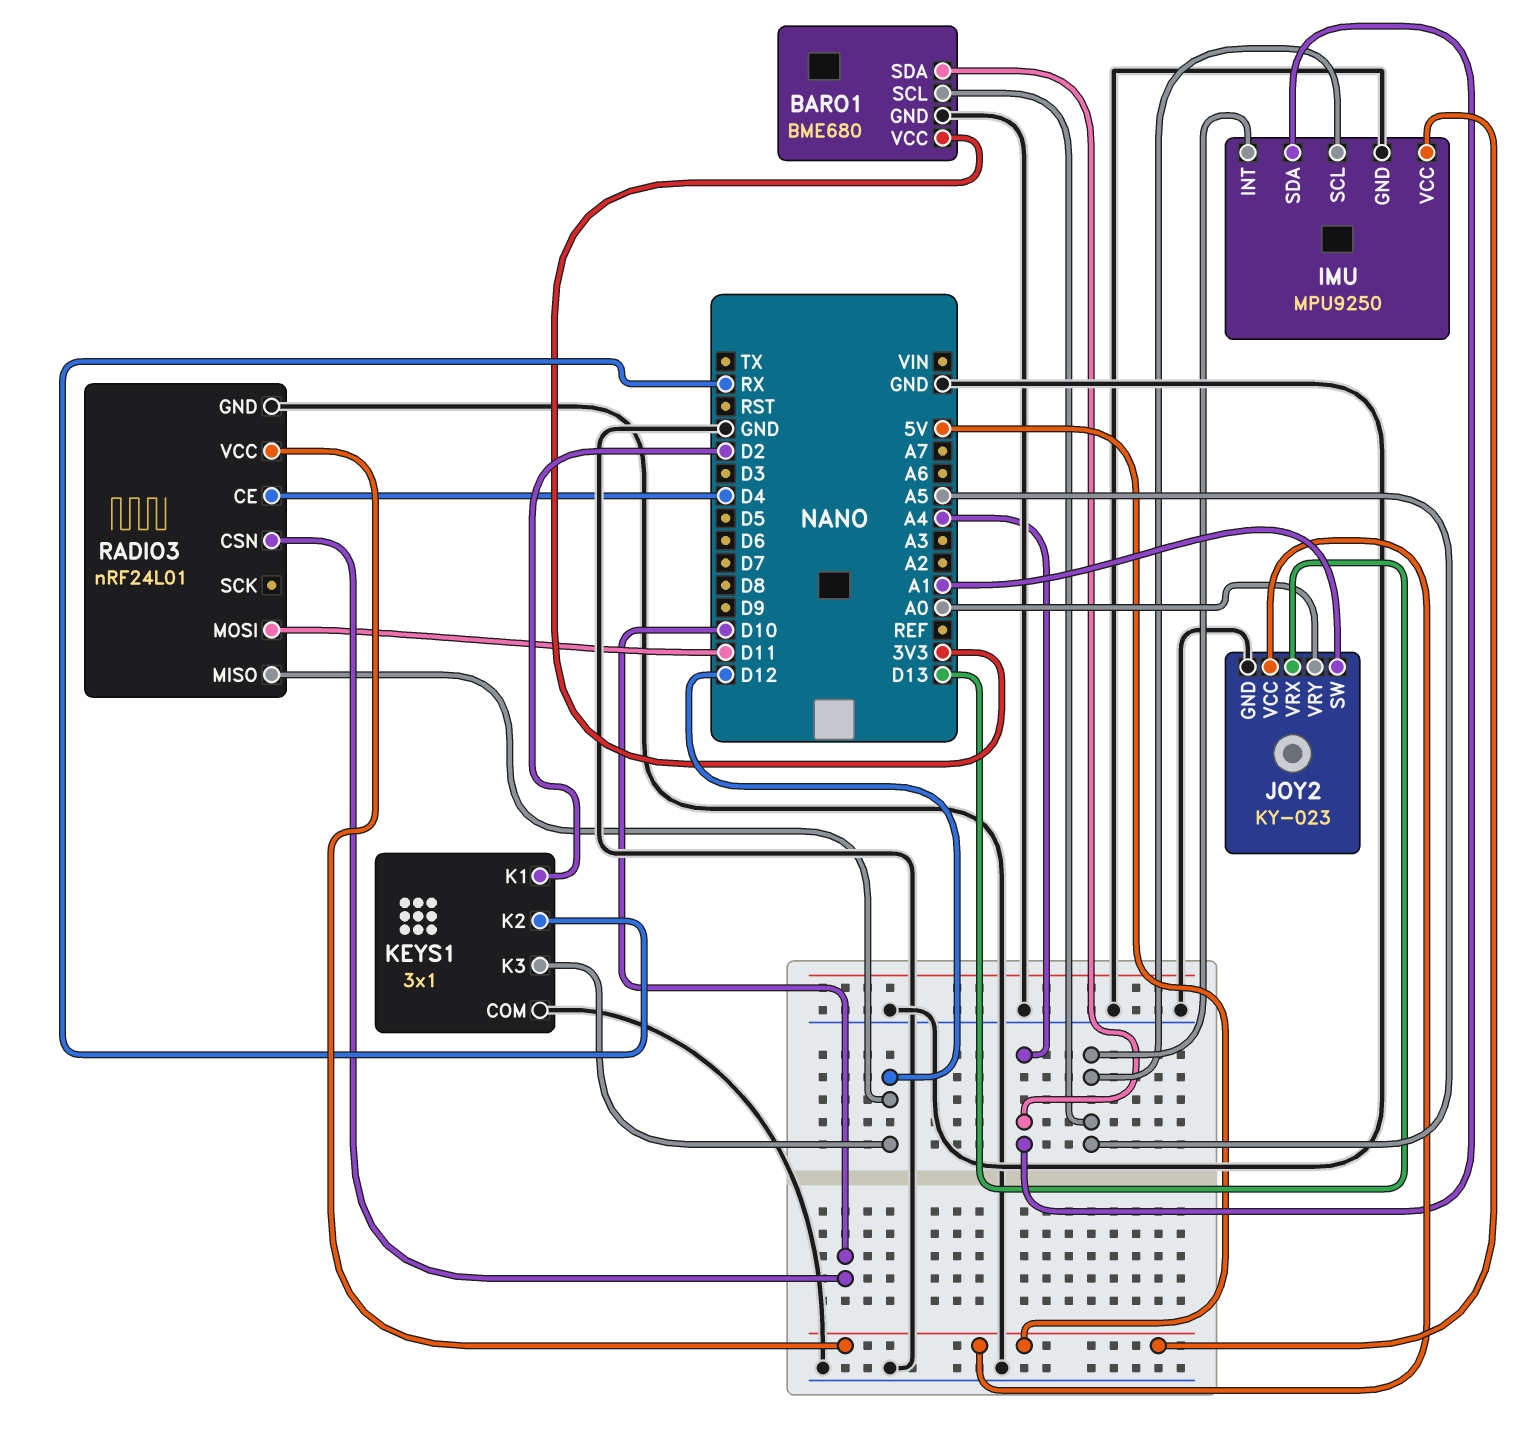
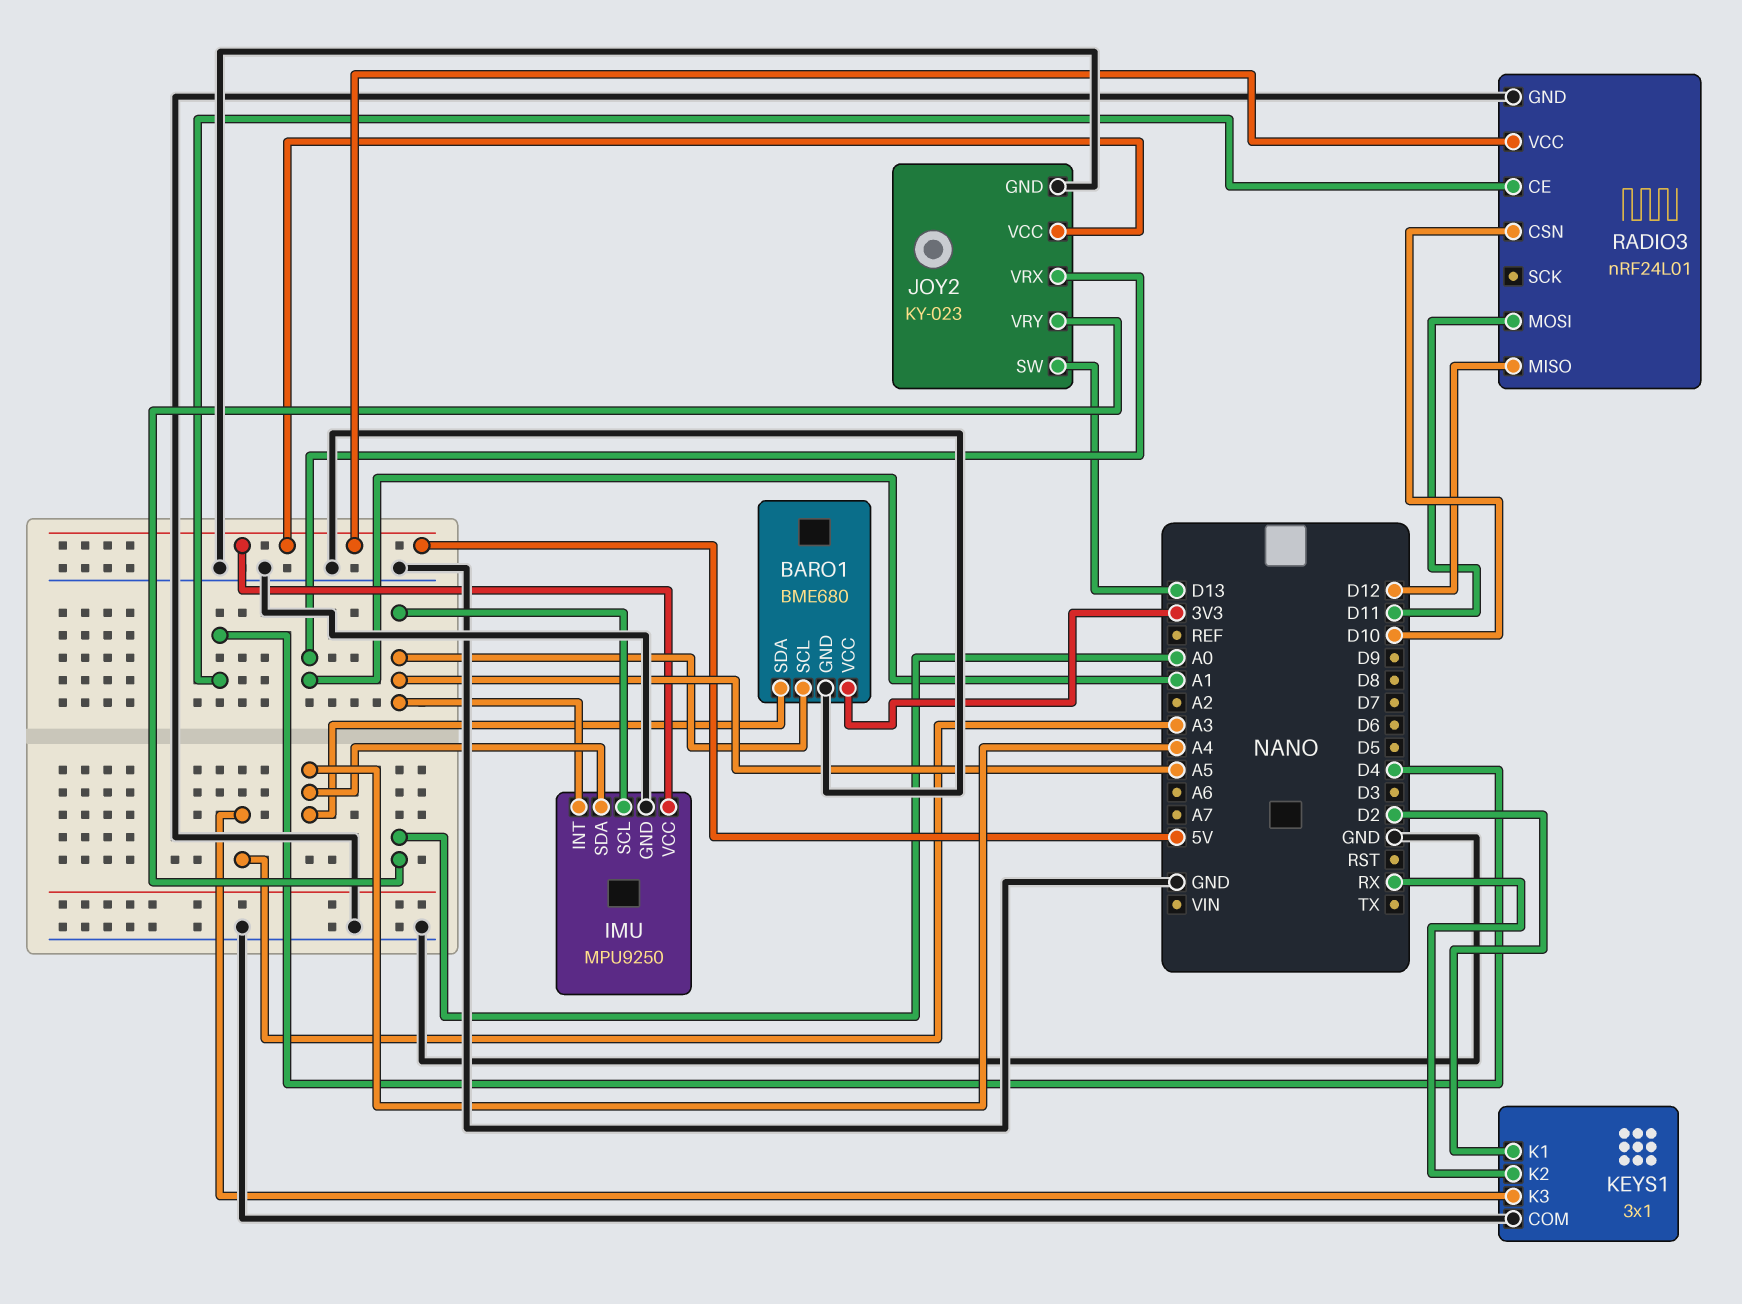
JOY2 pin SW: A1 -> D13
JOY2 pin VRX: D13 -> A1
KEYS1 pin K3: D12 -> A3

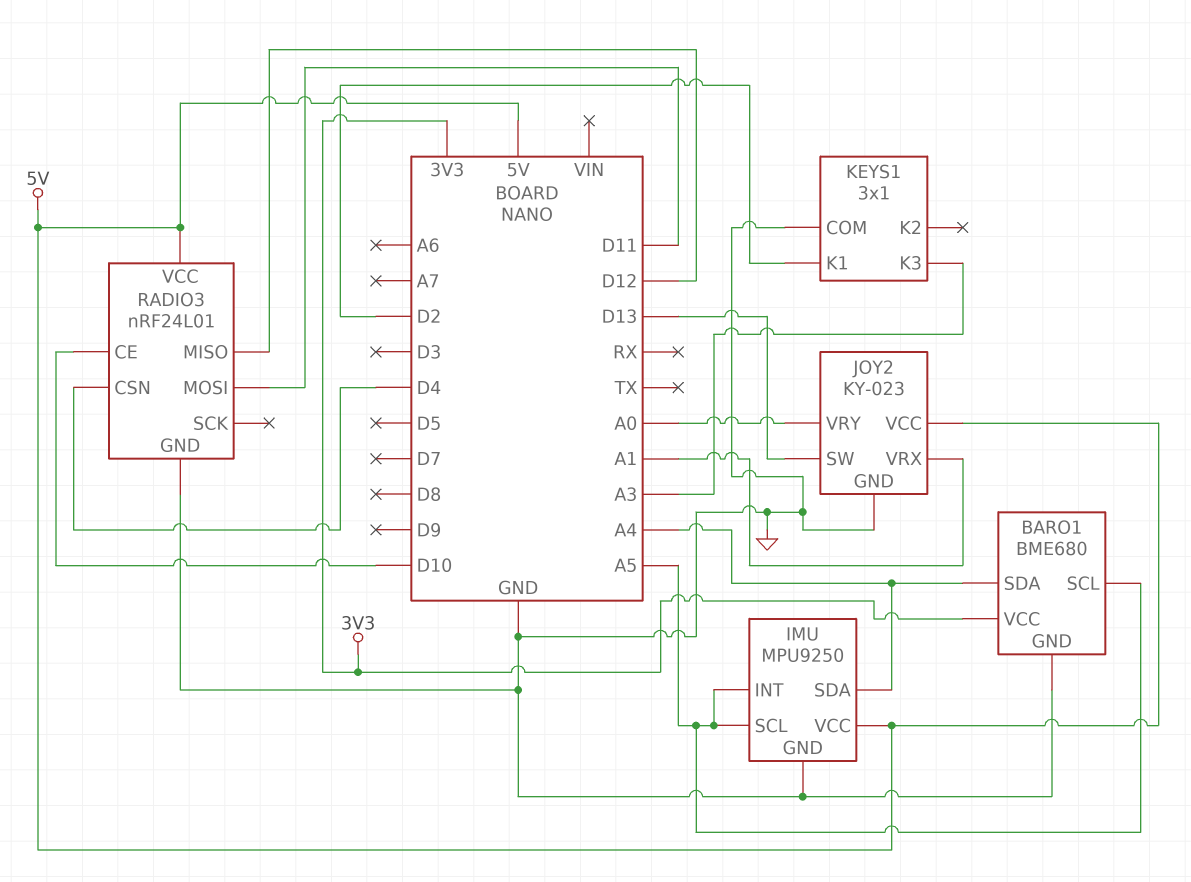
KEYS1 pin K2: RX -> none
RADIO3 pin CE: D4 -> D10
RADIO3 pin CSN: D10 -> D4

